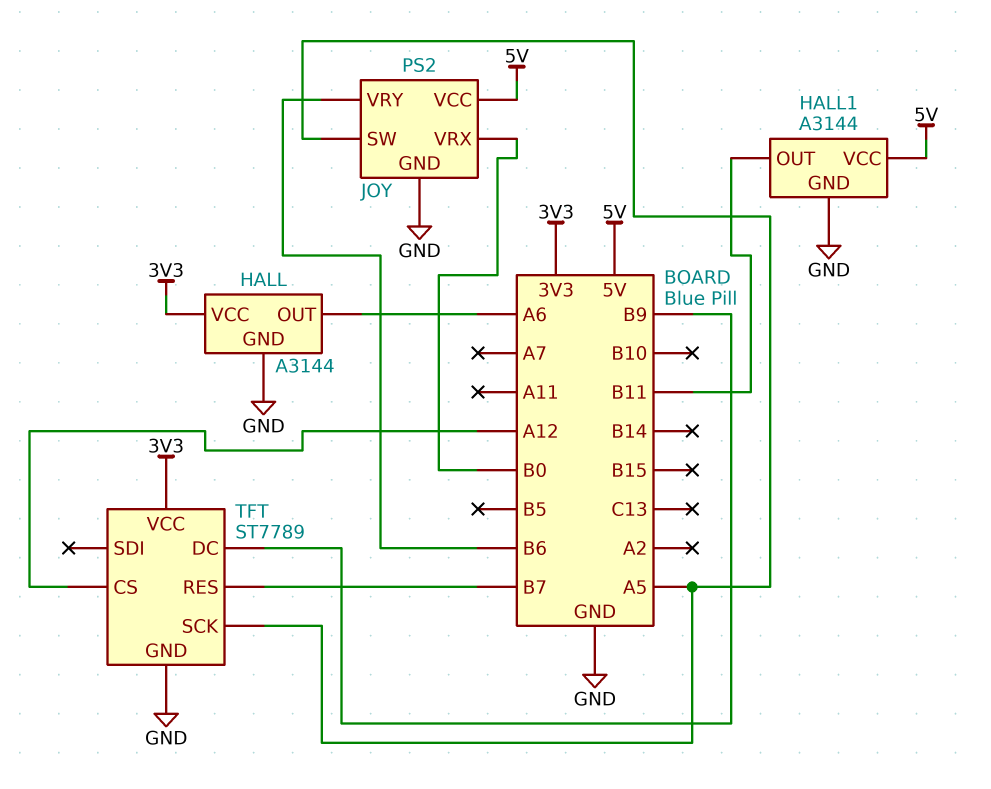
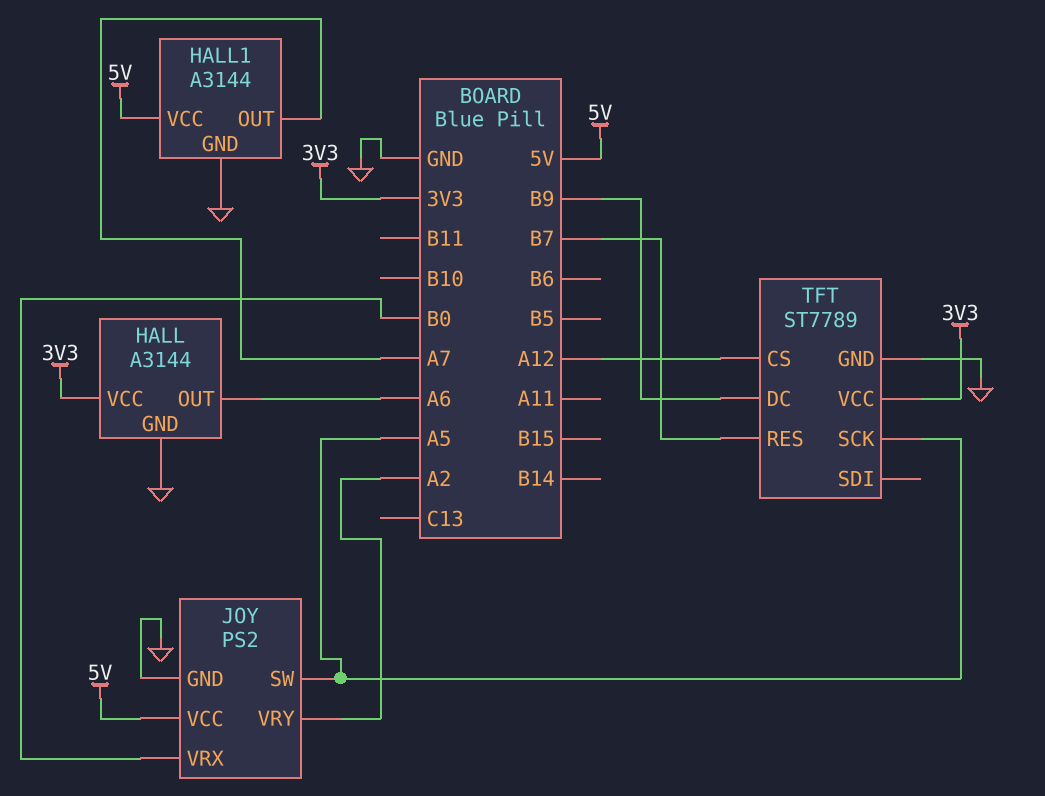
HALL1 pin OUT: B11 -> A7
JOY pin VRY: B6 -> A2

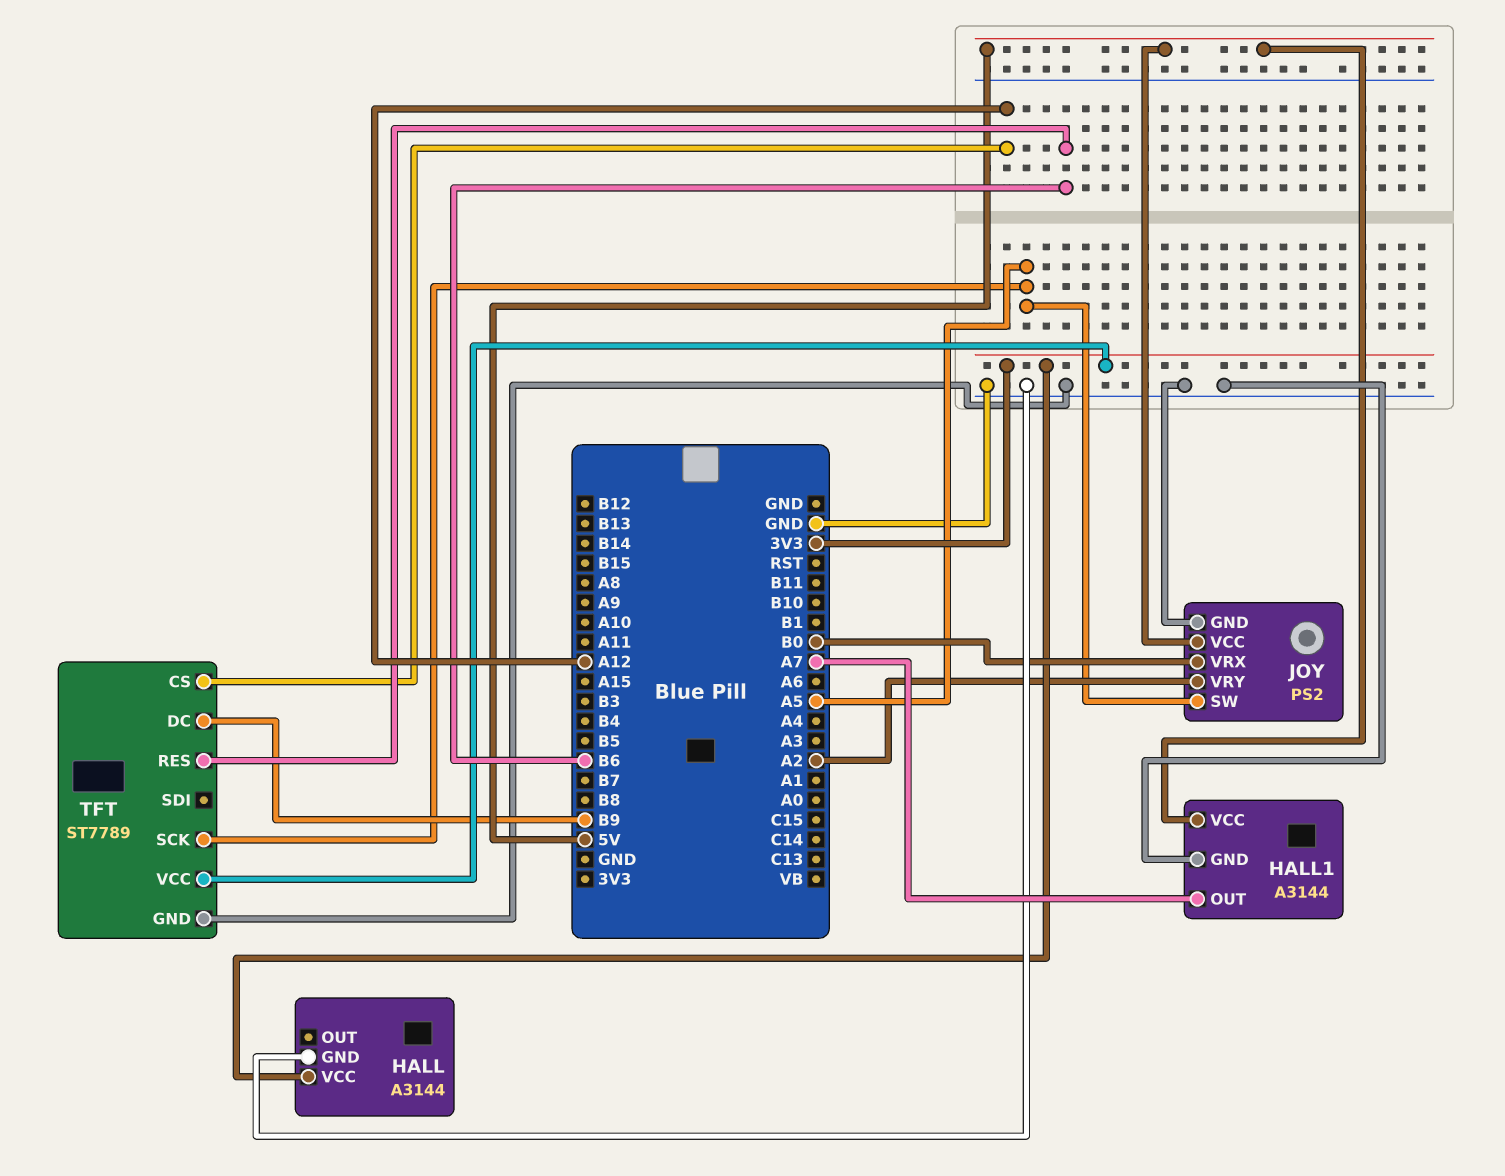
HALL pin OUT: A6 -> none
TFT pin RES: B7 -> B6

